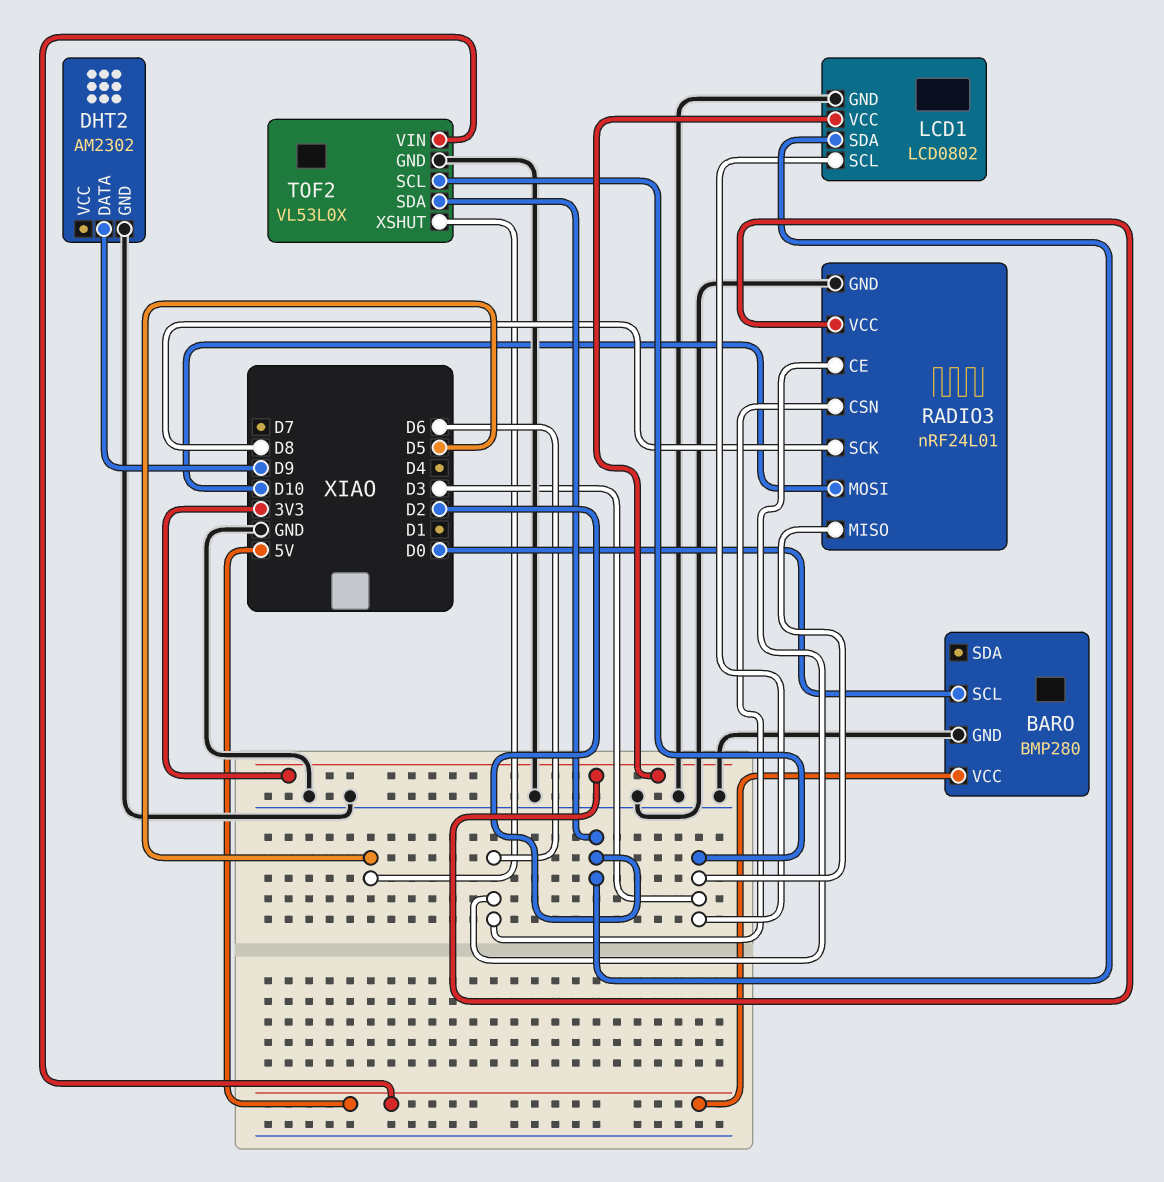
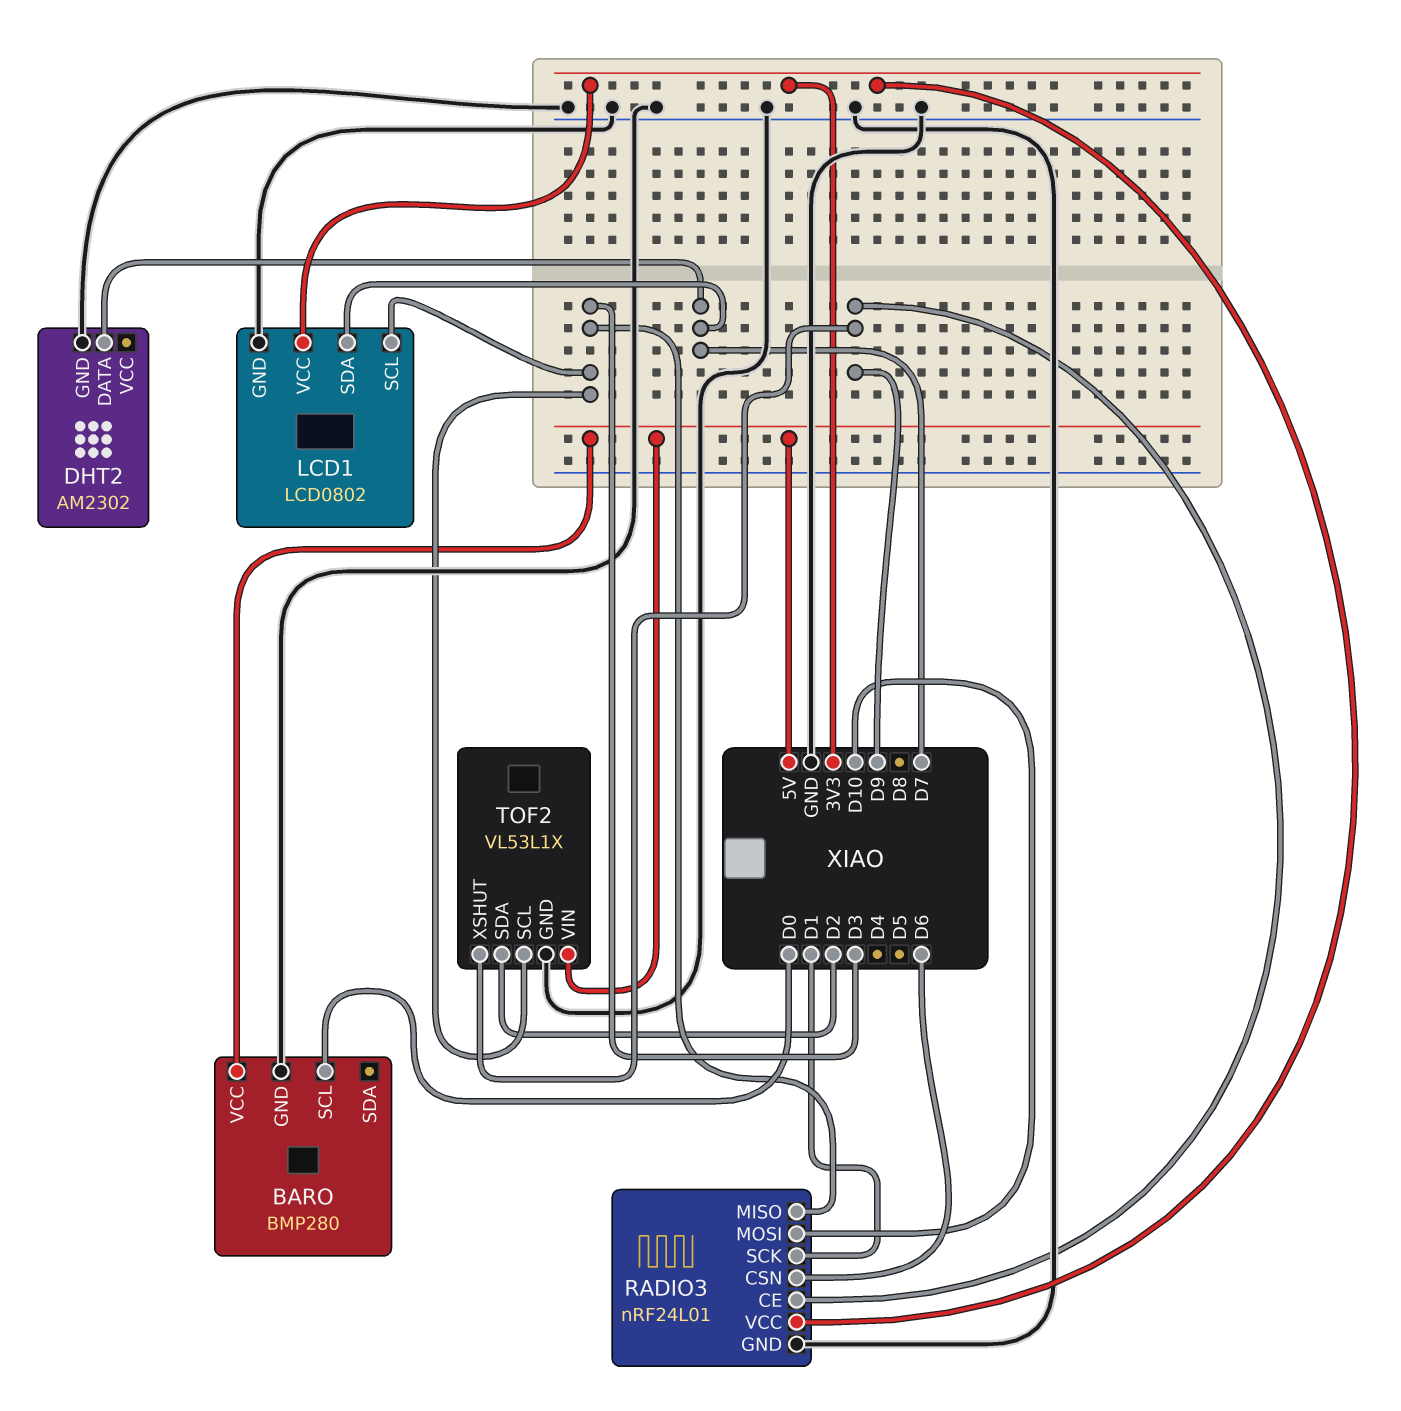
DHT2 pin DATA: D9 -> D7
LCD1 pin SDA: D2 -> D7
RADIO3 pin CE: D6 -> D9
RADIO3 pin SCK: D8 -> D1
TOF2: VL53L0X -> VL53L1X
TOF2 pin XSHUT: D5 -> D9

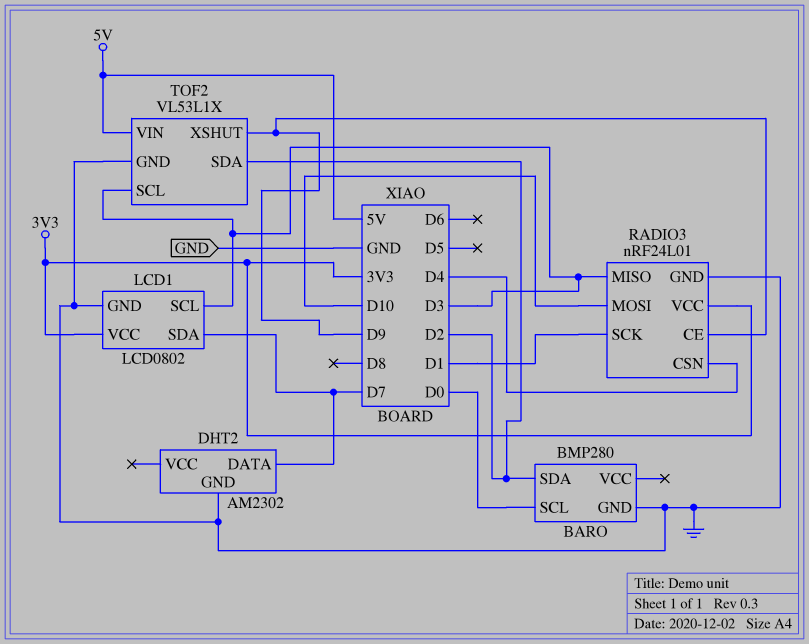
BARO pin SDA: none -> D2
BARO pin VCC: 5V -> none
RADIO3 pin CSN: D6 -> D4

